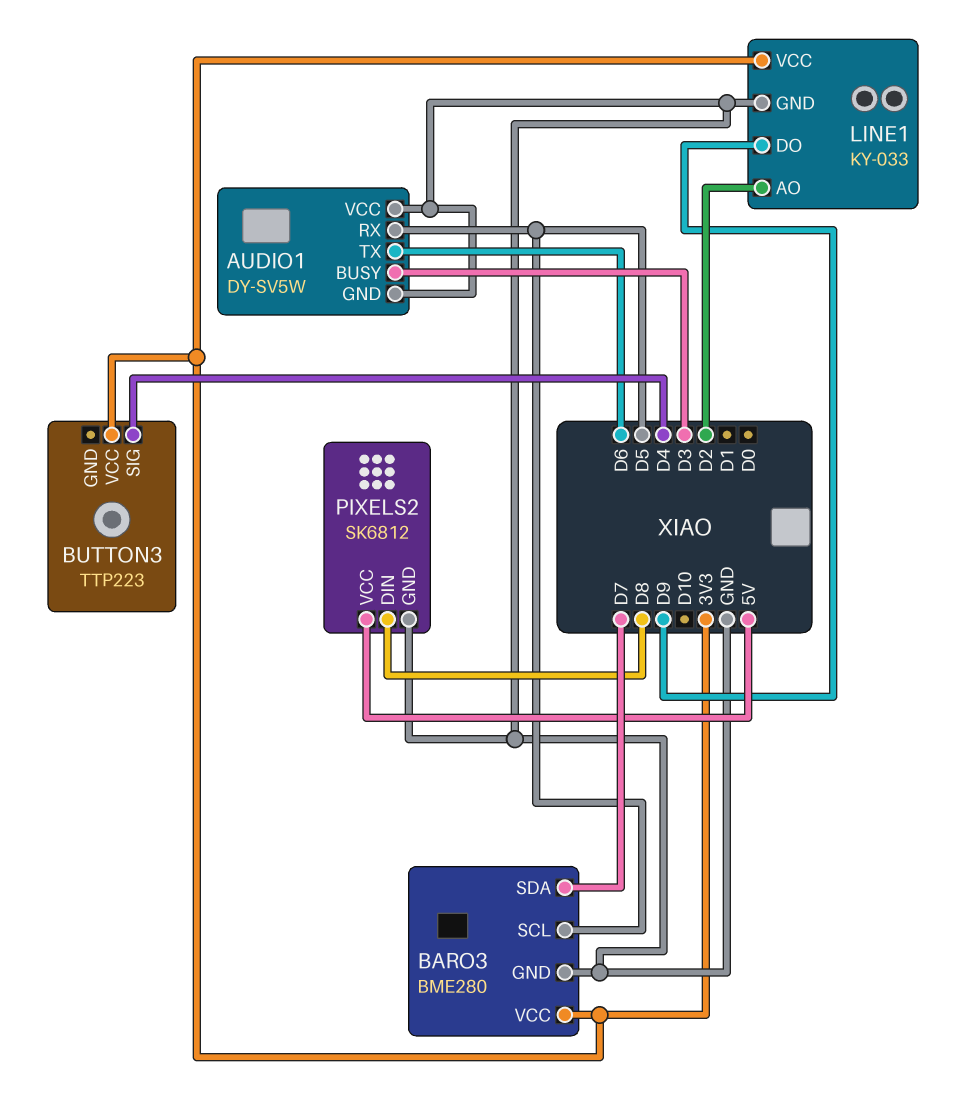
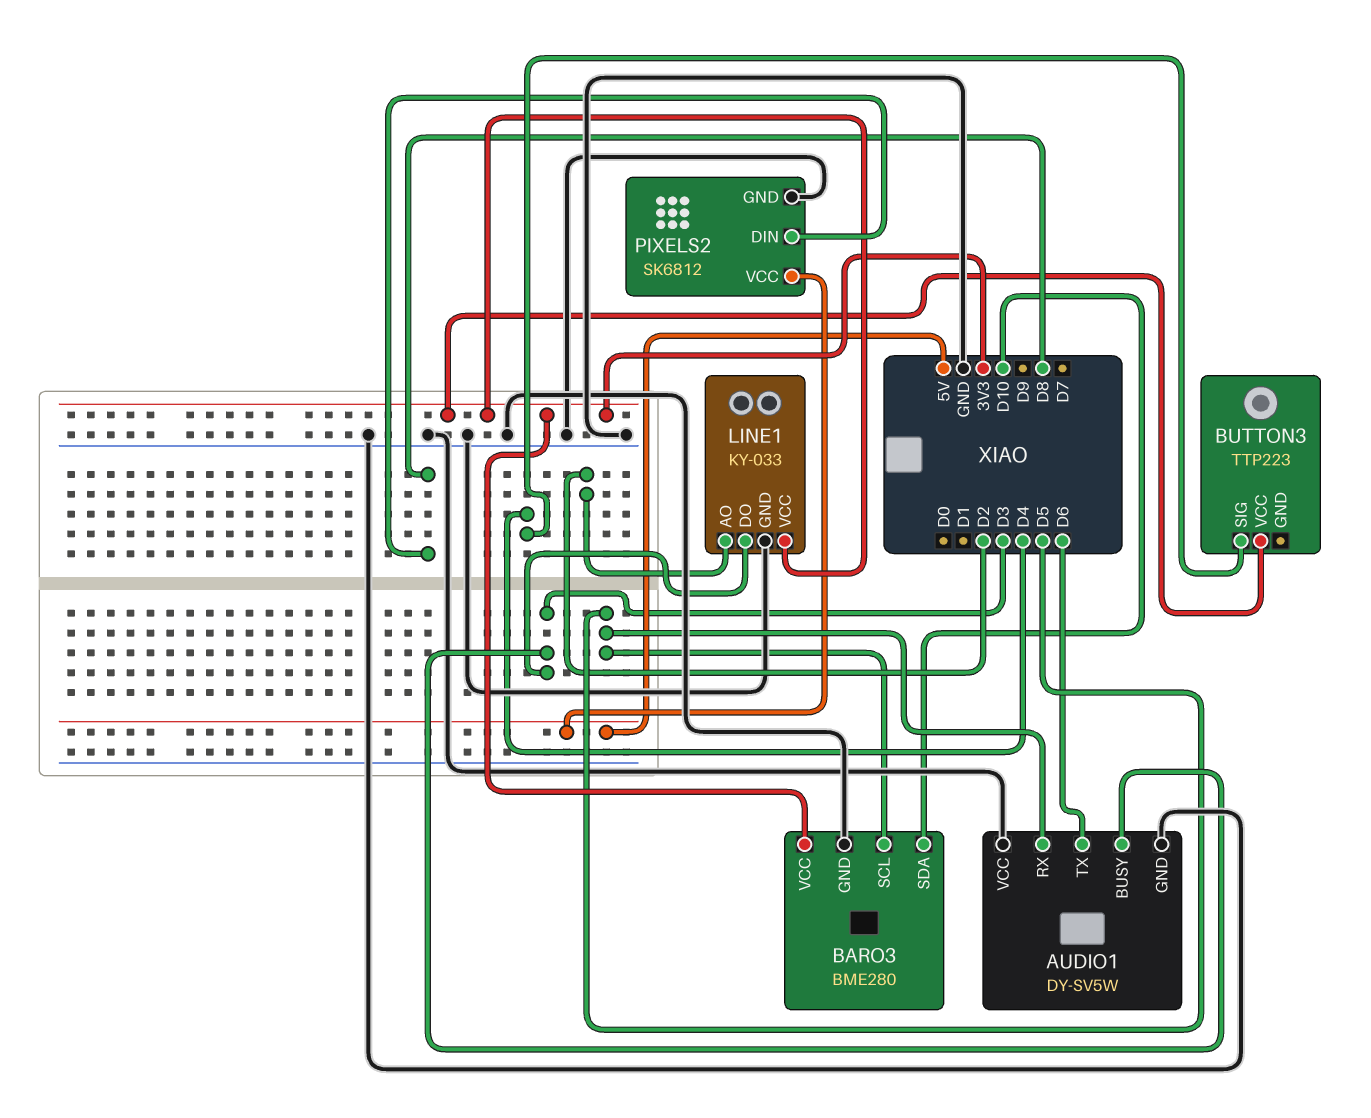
BARO3 pin SDA: D7 -> D10
LINE1 pin DO: D9 -> D3

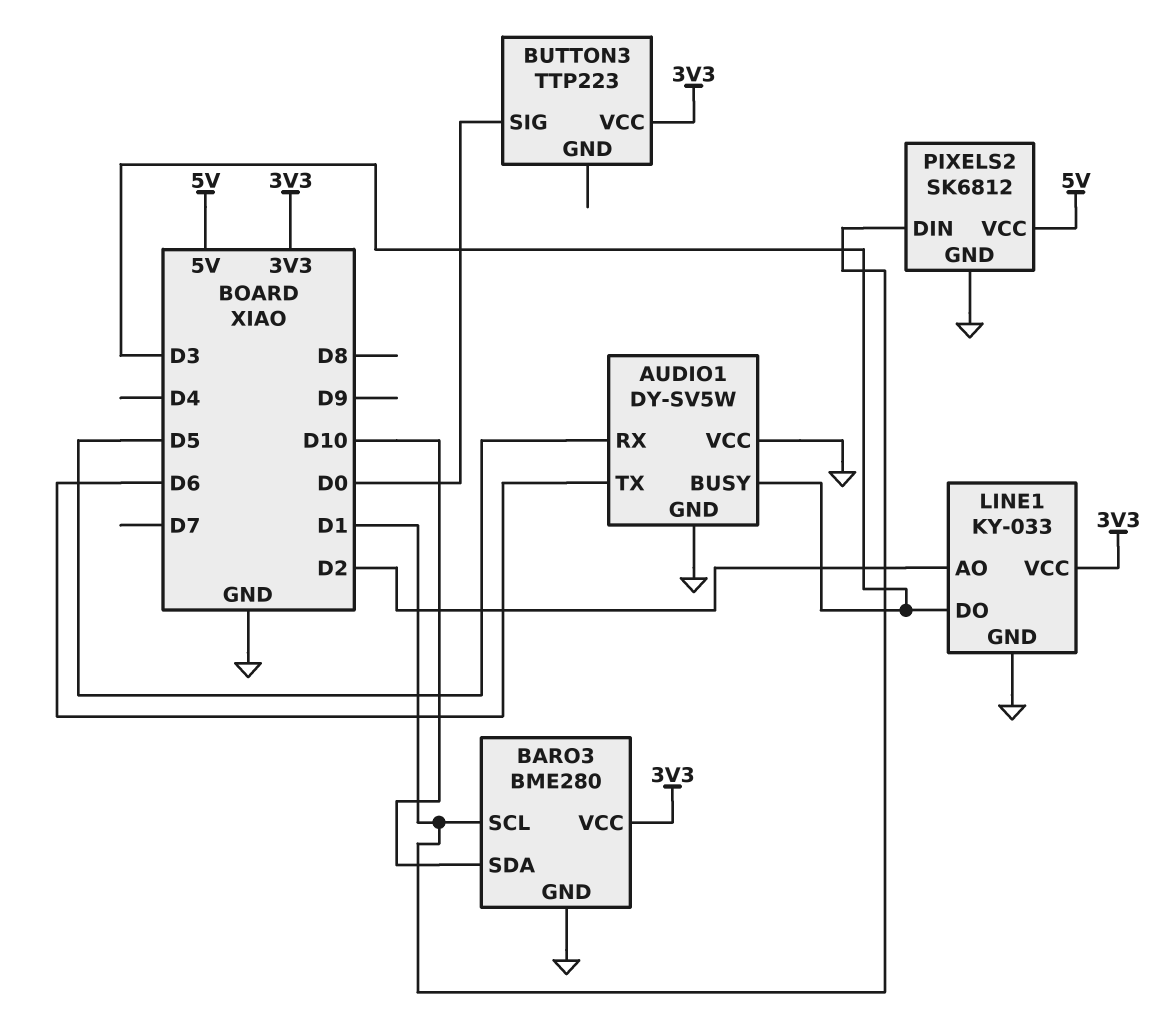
BARO3 pin SCL: D5 -> D1
BUTTON3 pin SIG: D4 -> D0
PIXELS2 pin DIN: D8 -> D1

